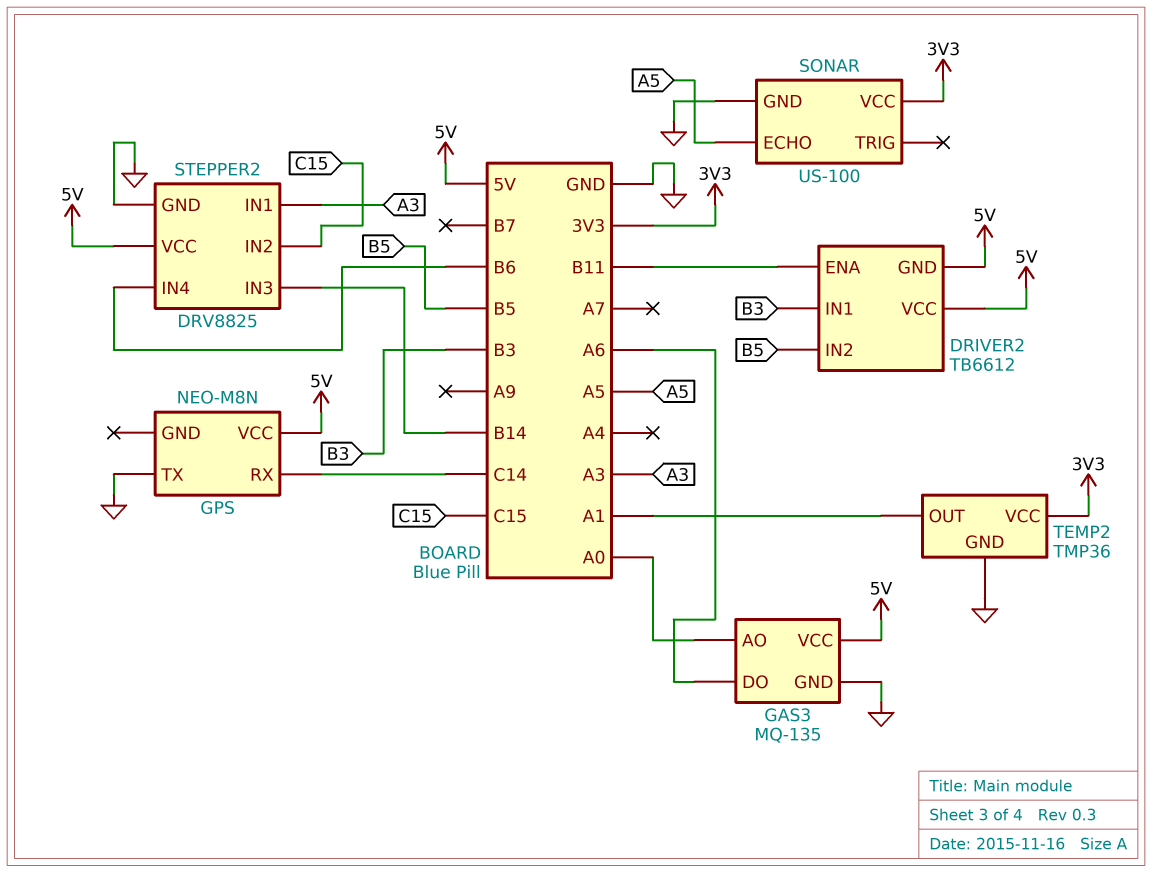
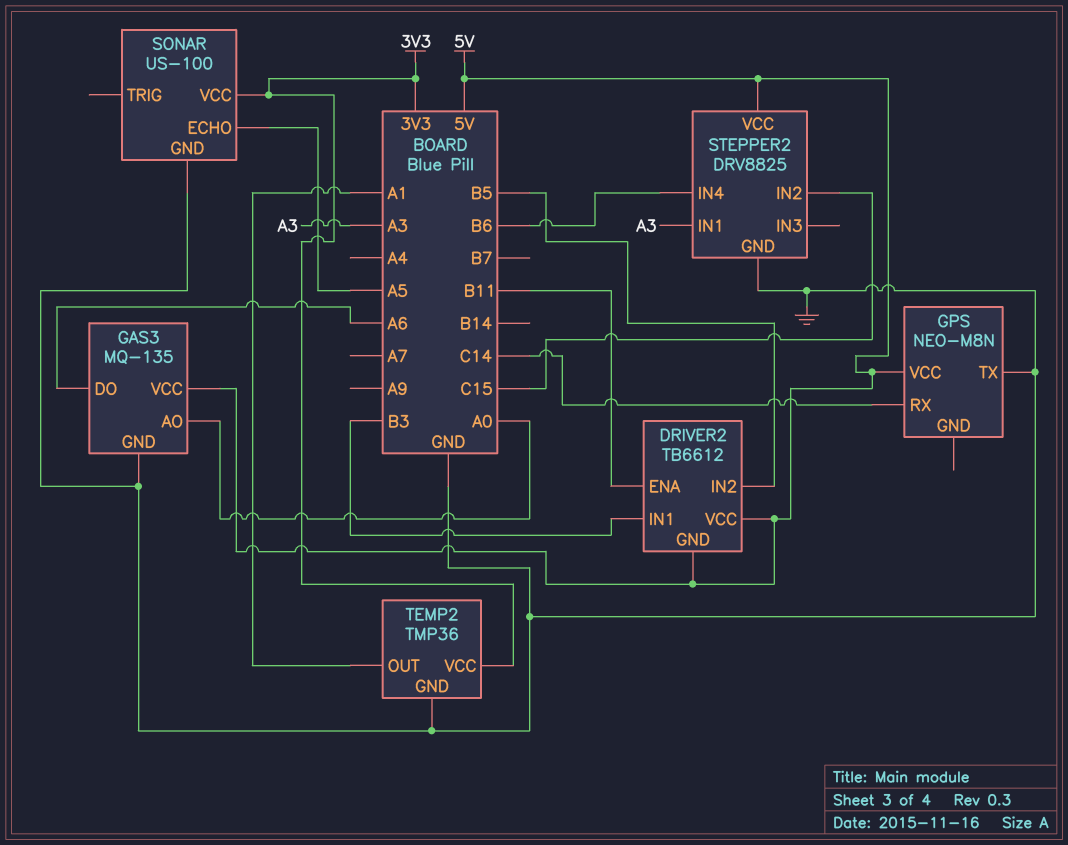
STEPPER2 pin IN3: B14 -> none

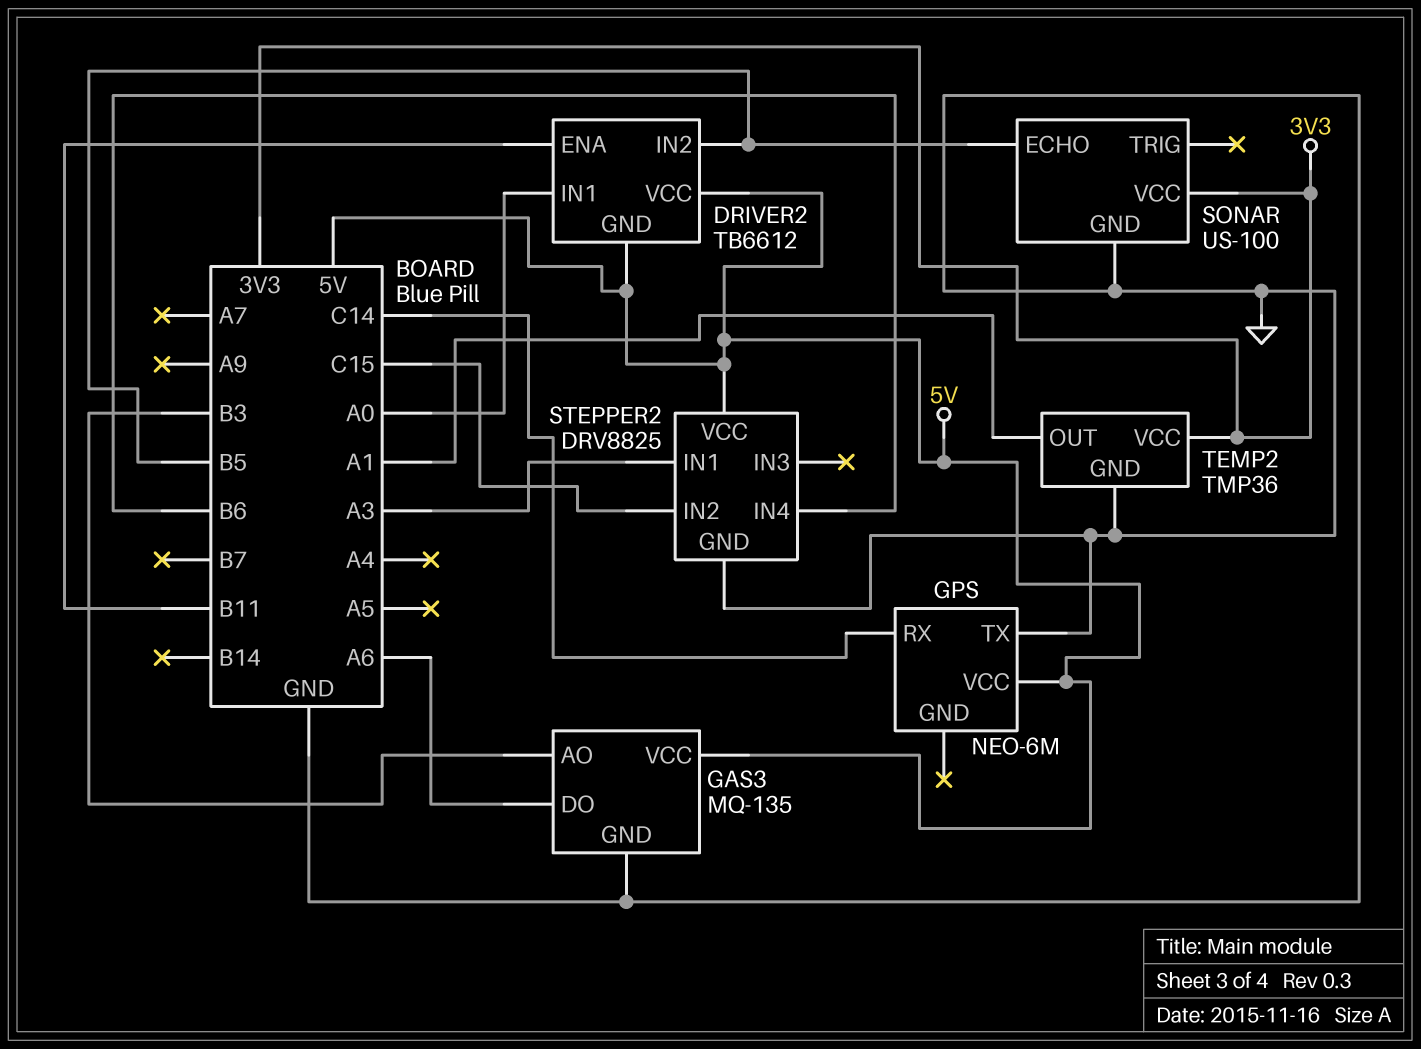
DRIVER2 pin IN1: B3 -> A0
GAS3 pin AO: A0 -> B3
GPS: NEO-M8N -> NEO-6M
SONAR pin ECHO: A5 -> B5

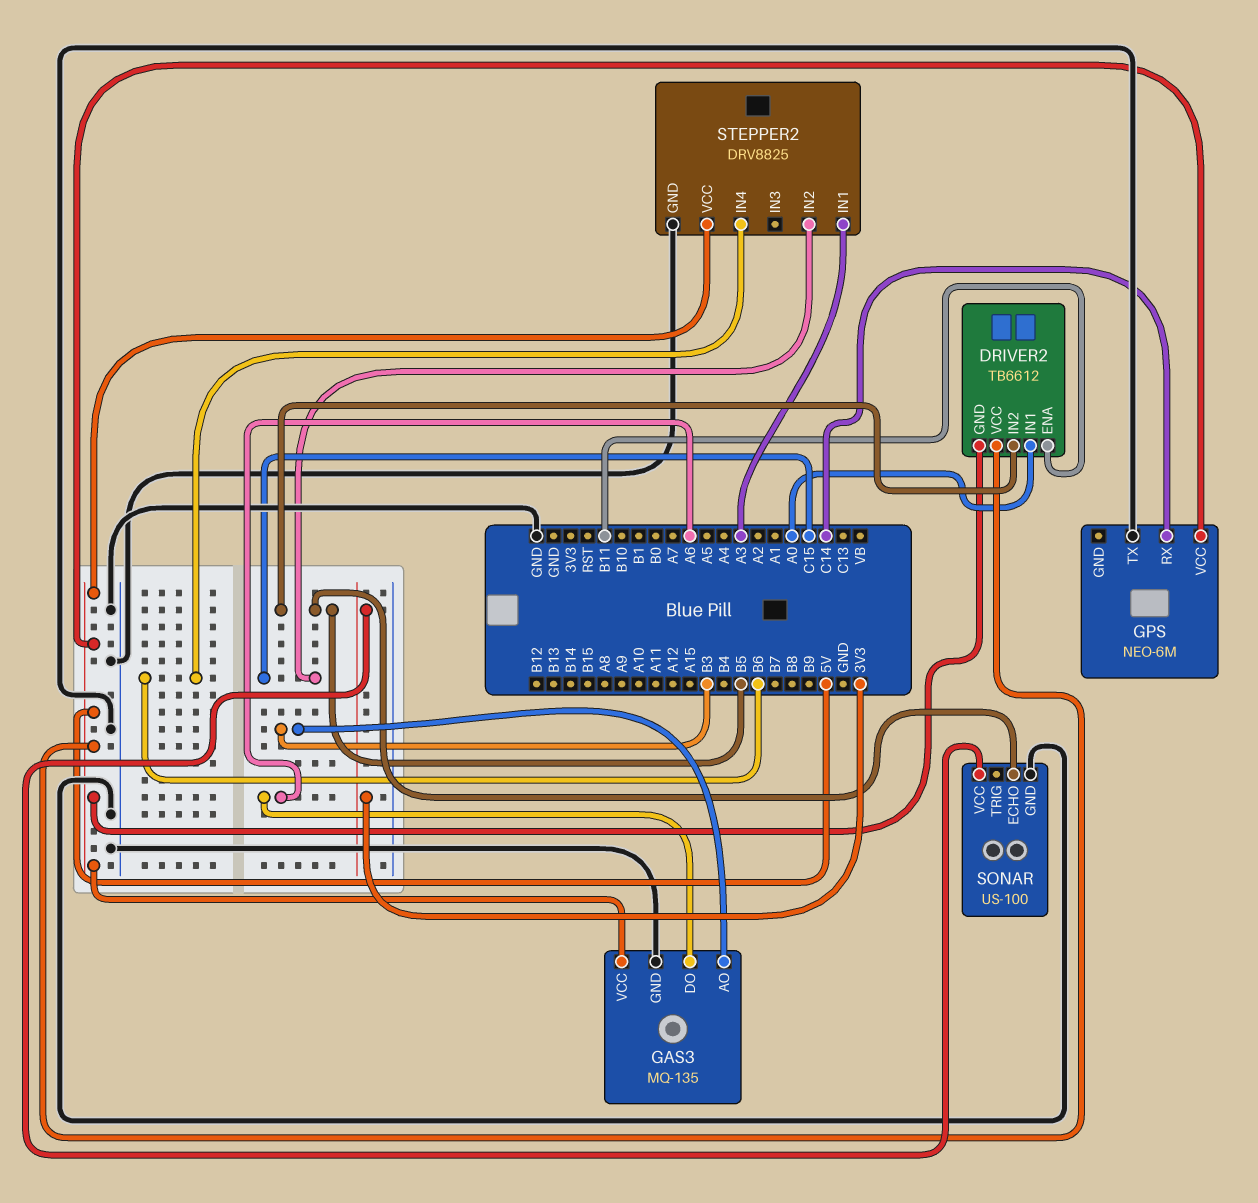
TEMP2: TMP36 -> none
TEMP2 pin GND: GND -> none
TEMP2 pin OUT: A1 -> none
TEMP2 pin VCC: 3V3 -> none

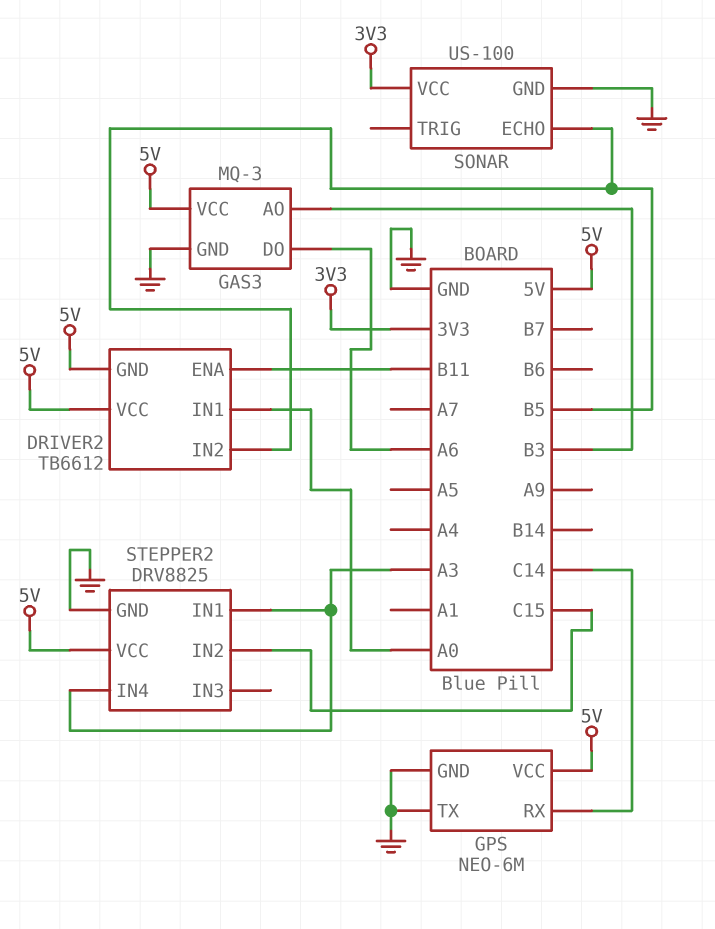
GAS3: MQ-135 -> MQ-3
GPS pin GND: none -> GND
STEPPER2 pin IN4: B6 -> A3

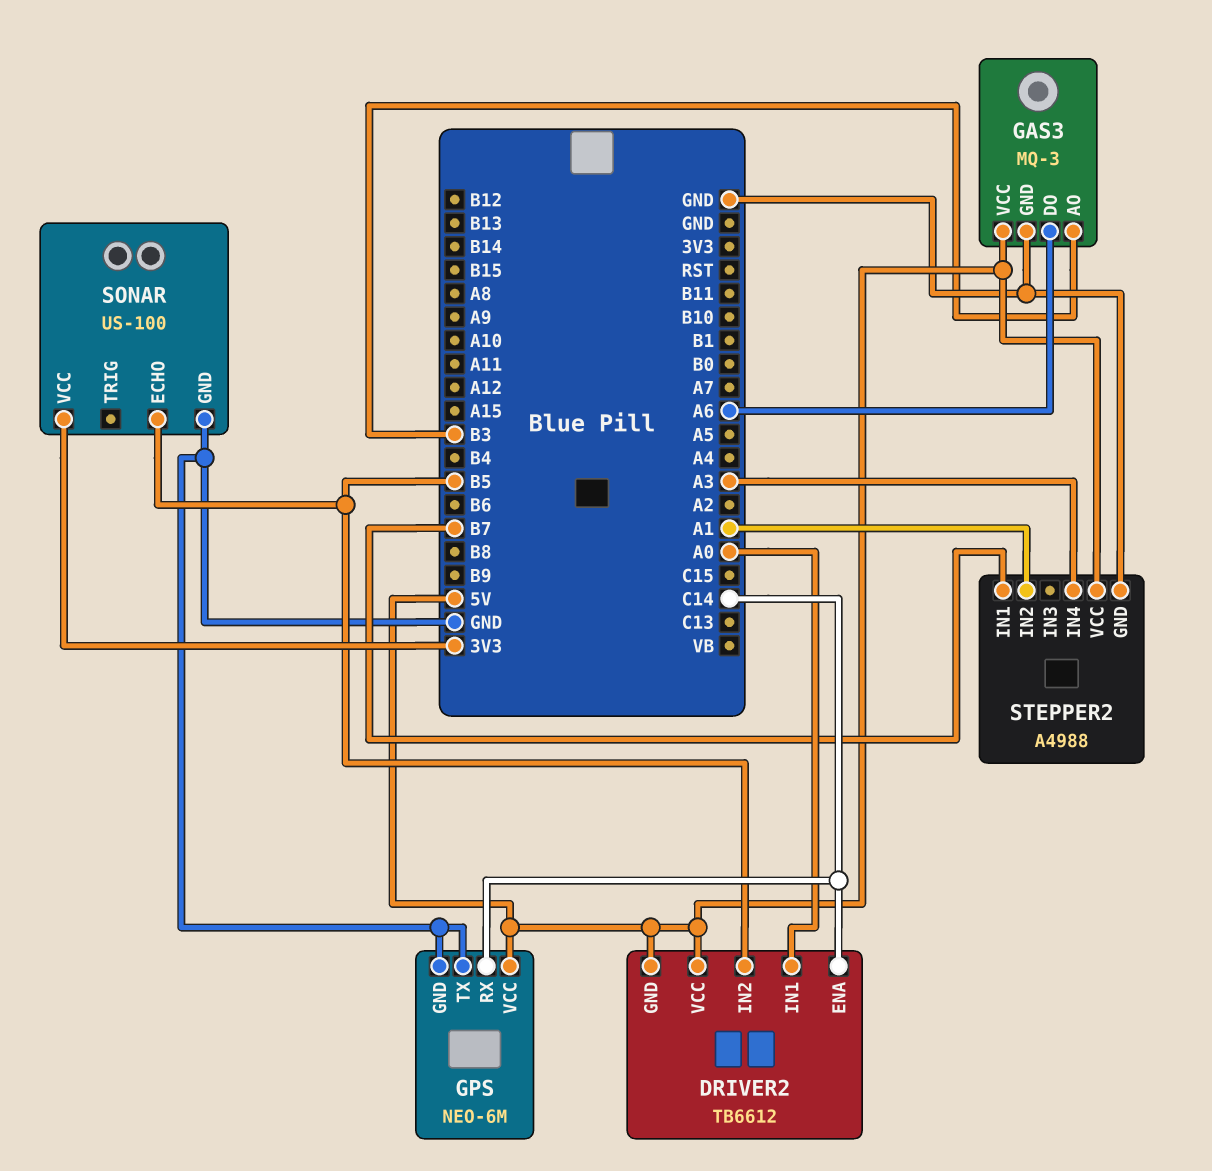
DRIVER2 pin ENA: B11 -> C14
STEPPER2: DRV8825 -> A4988
STEPPER2 pin IN1: A3 -> B7
STEPPER2 pin IN2: C15 -> A1

